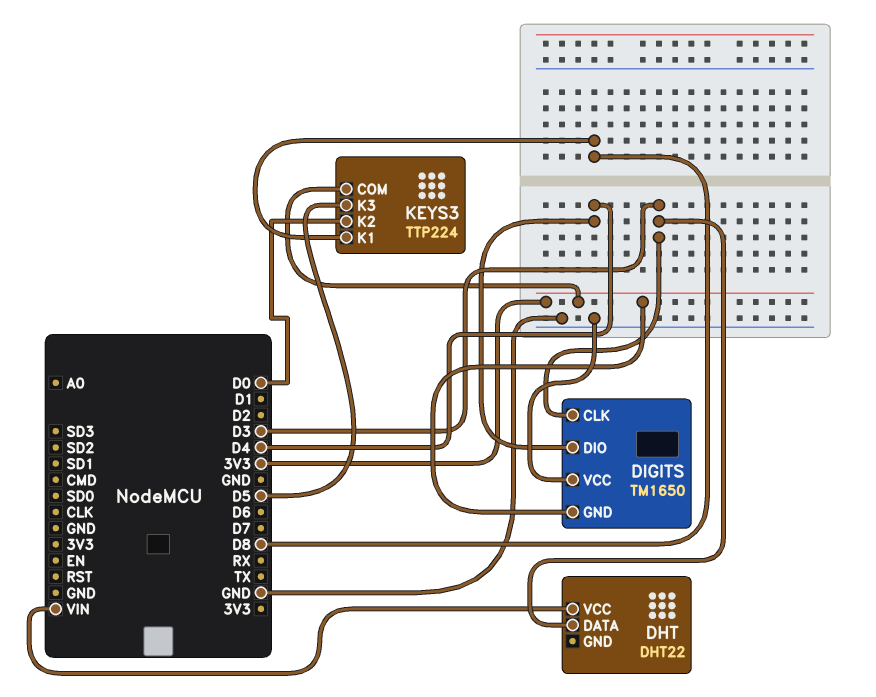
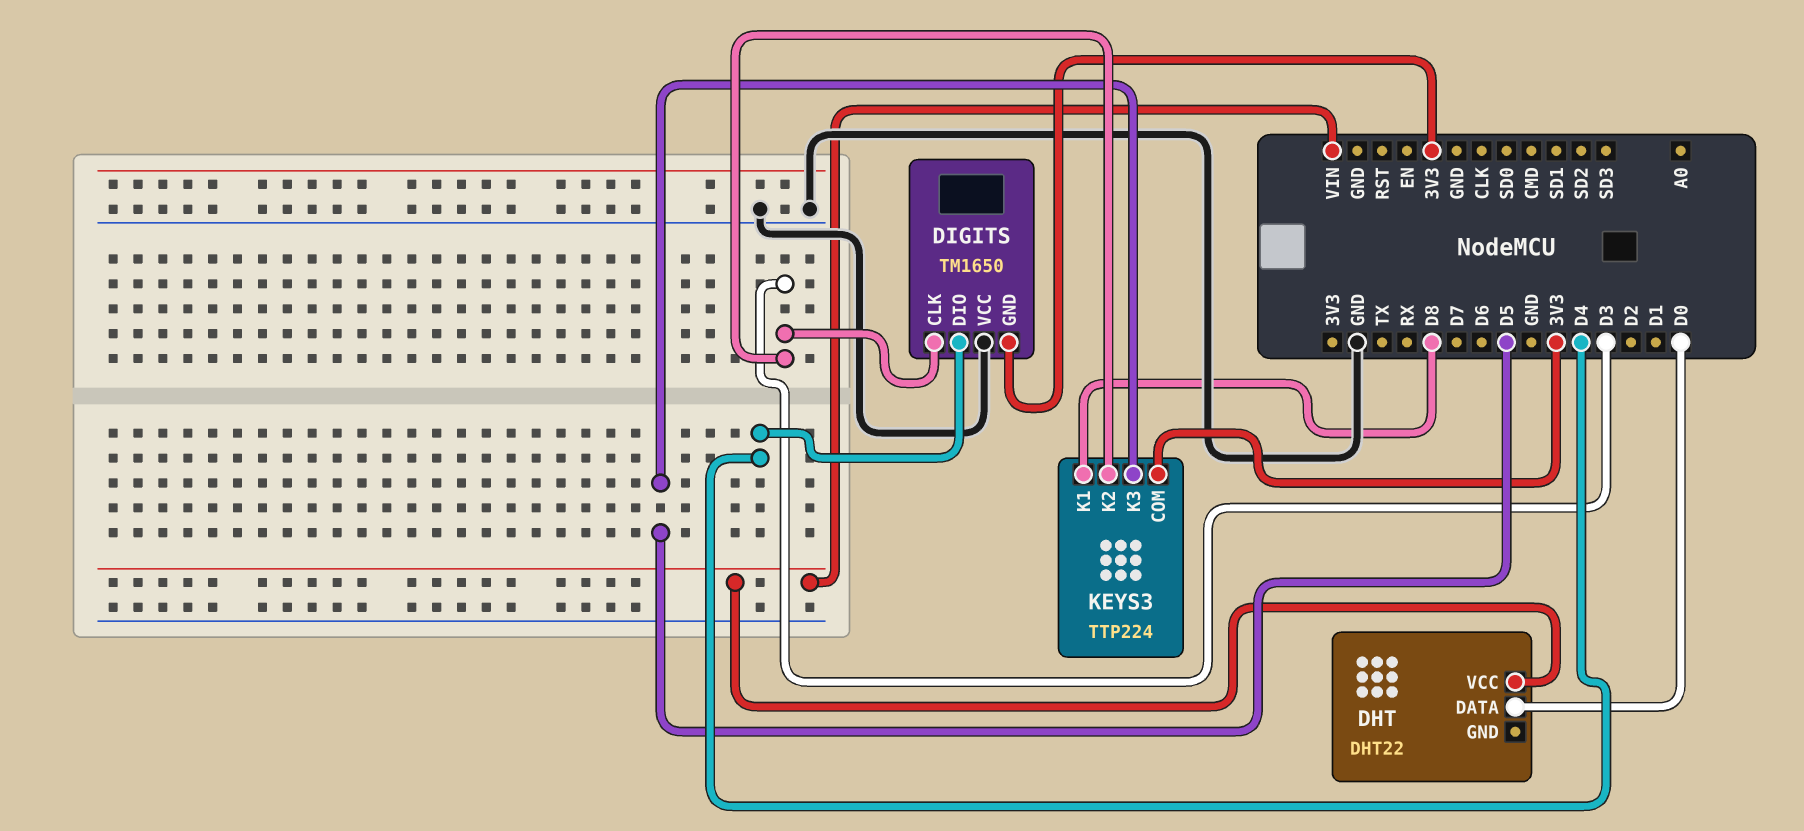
DHT pin DATA: D3 -> D0
KEYS3 pin K2: D0 -> D3

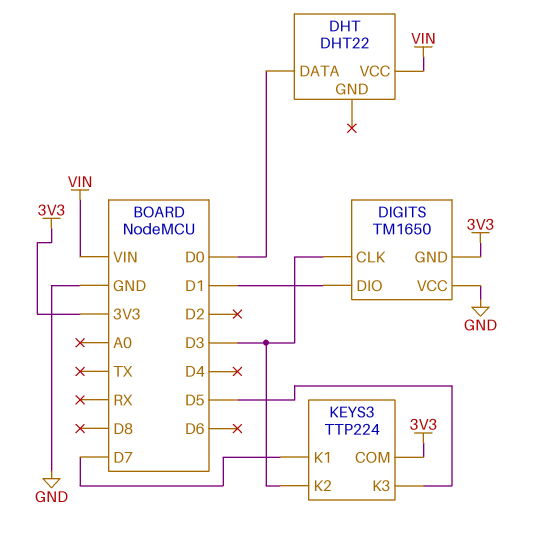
DIGITS pin DIO: D4 -> D1
KEYS3 pin K1: D8 -> D7

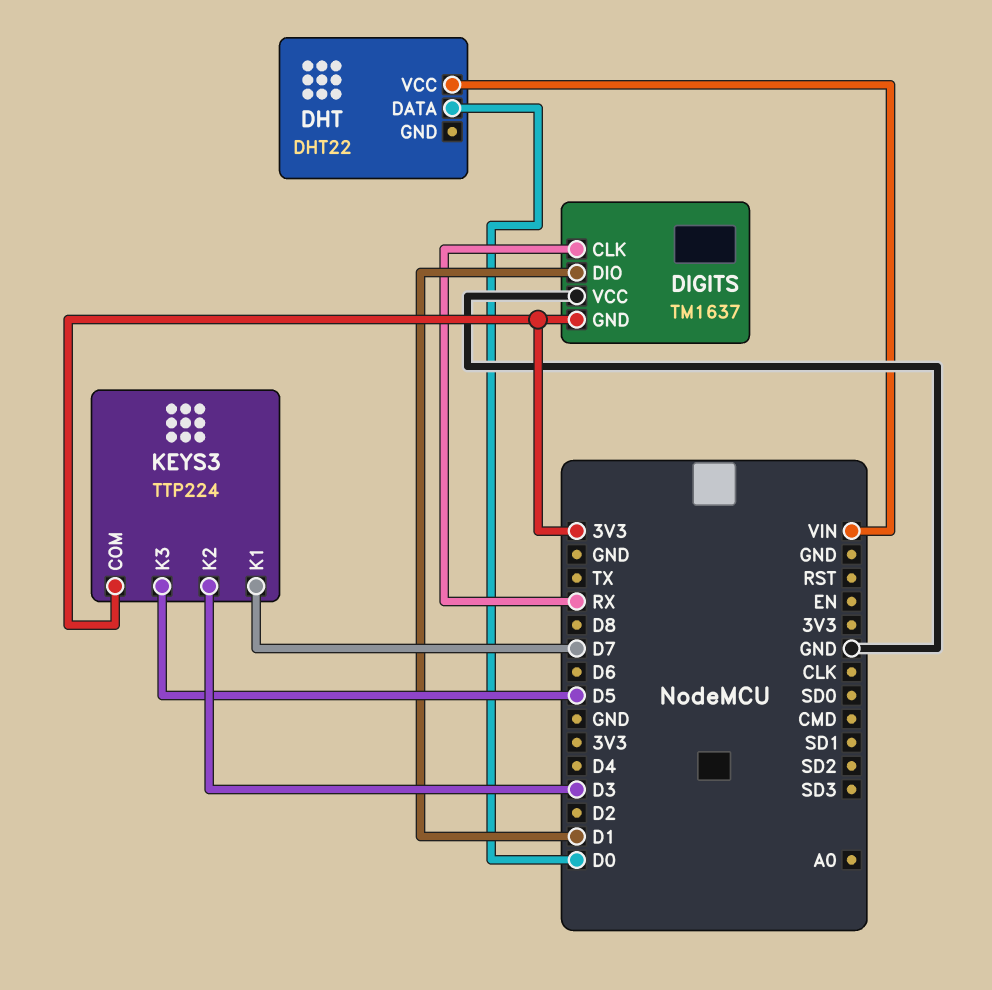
DIGITS: TM1650 -> TM1637
DIGITS pin CLK: D3 -> RX

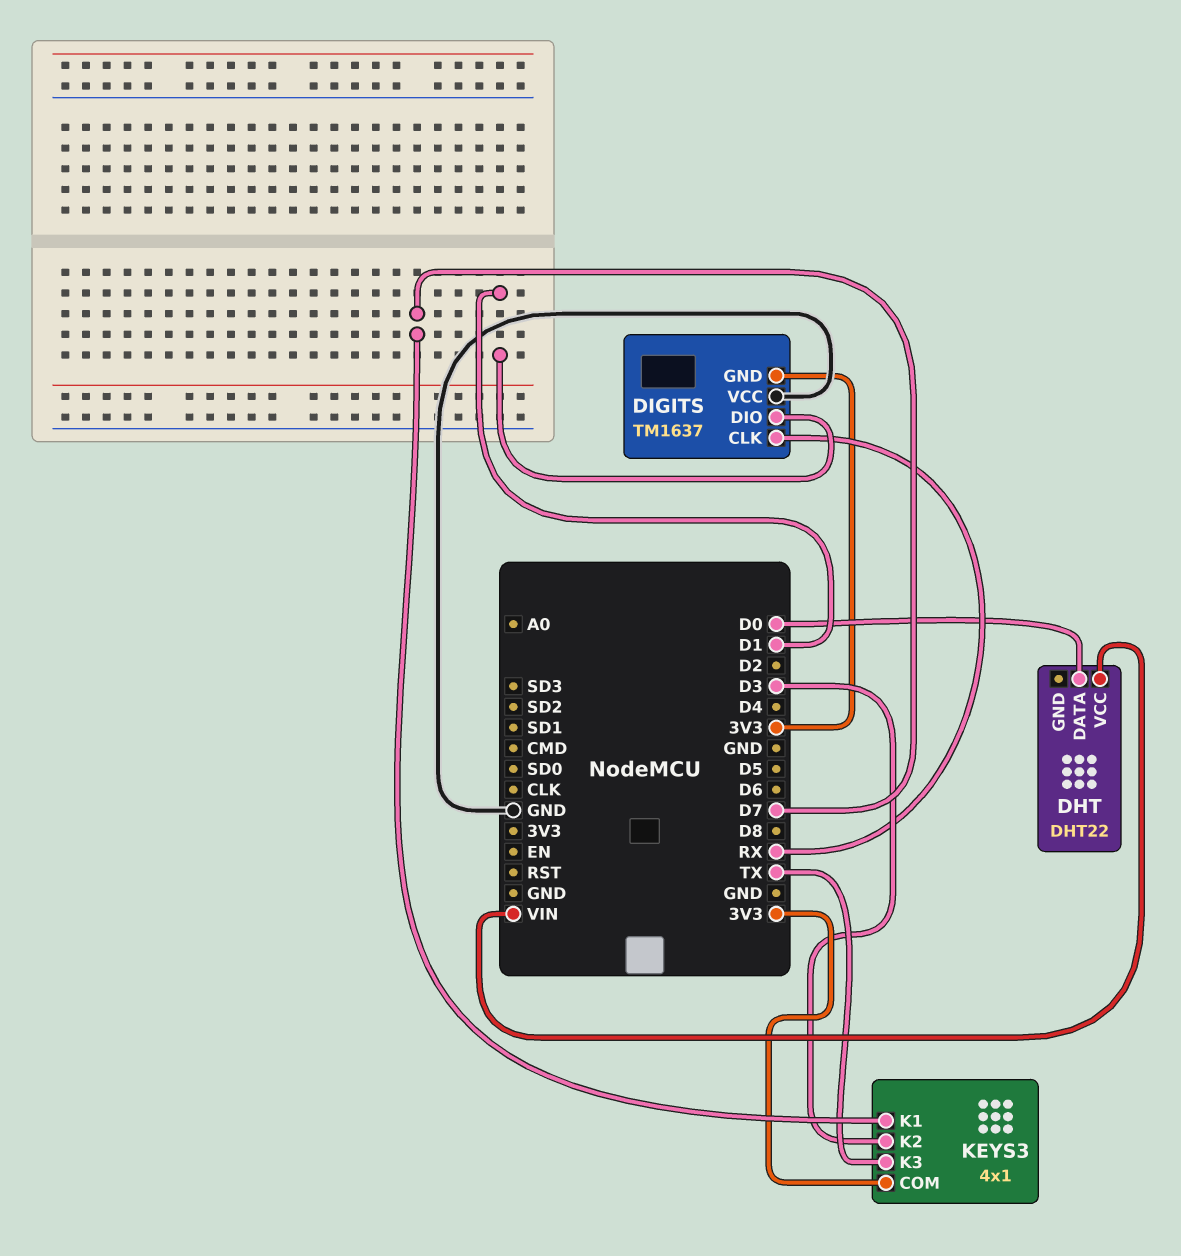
KEYS3: TTP224 -> 4x1
KEYS3 pin K3: D5 -> TX

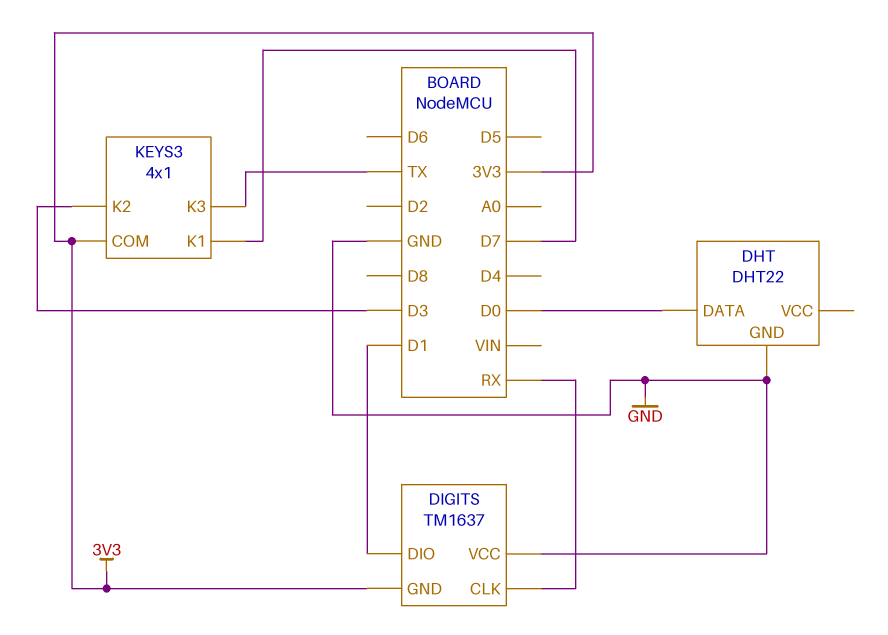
DHT pin GND: none -> GND
DHT pin VCC: VIN -> none

